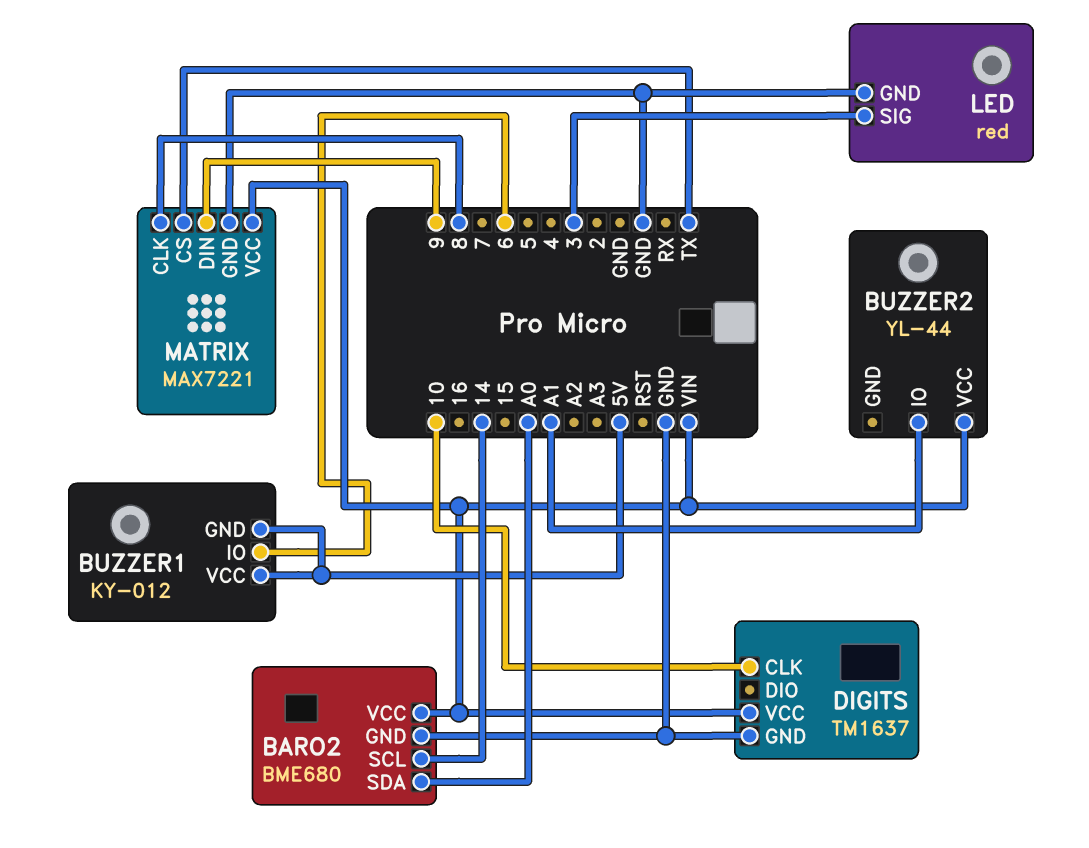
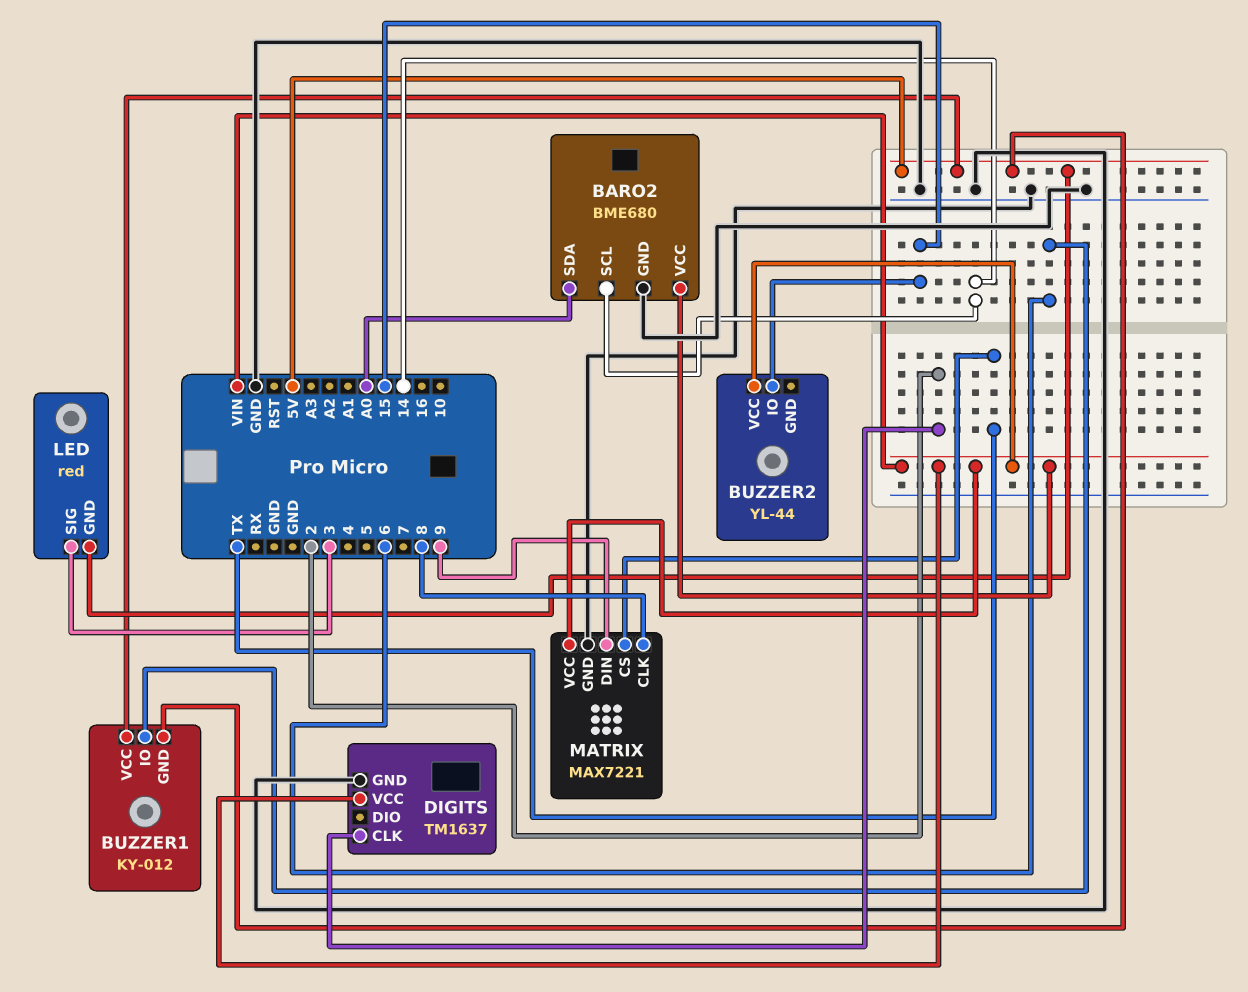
BUZZER2 pin IO: A1 -> 15
DIGITS pin CLK: 10 -> 2
LED pin GND: GND -> 5V

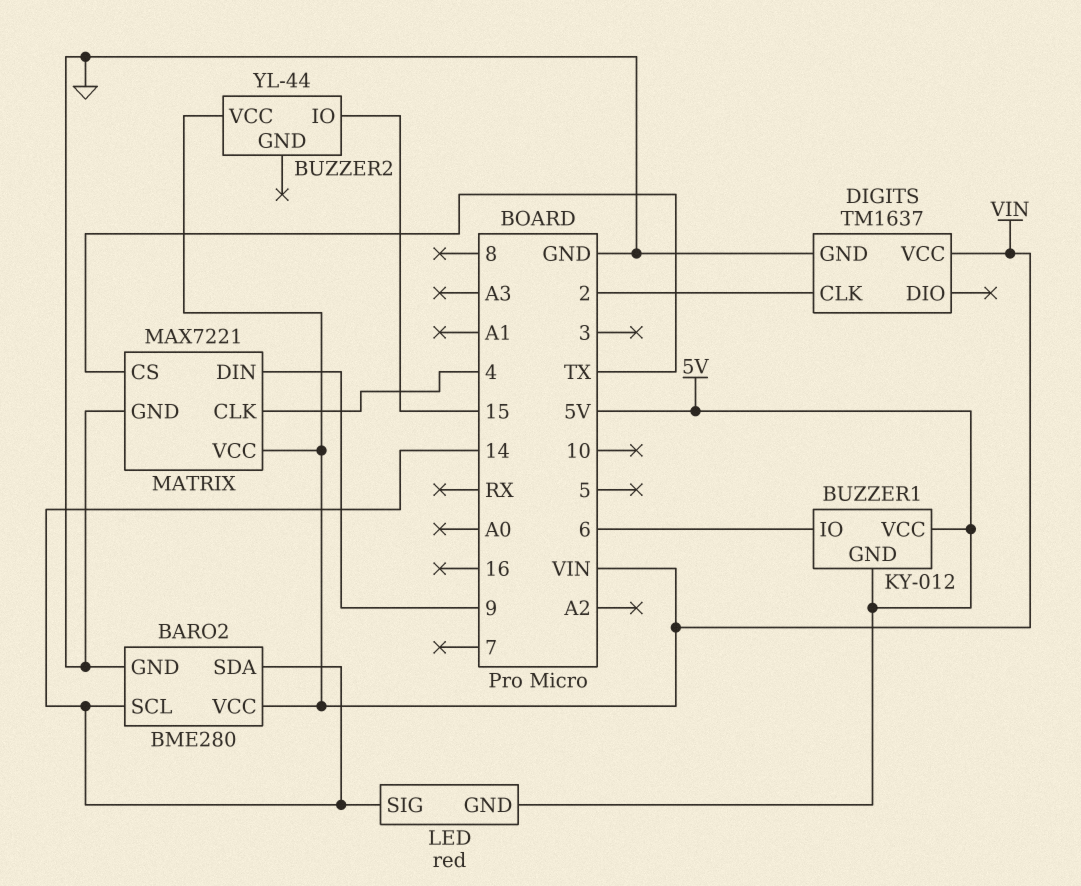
BARO2: BME680 -> BME280
BARO2 pin SDA: A0 -> 14
LED pin SIG: 3 -> 14
MATRIX pin CLK: 8 -> 4

